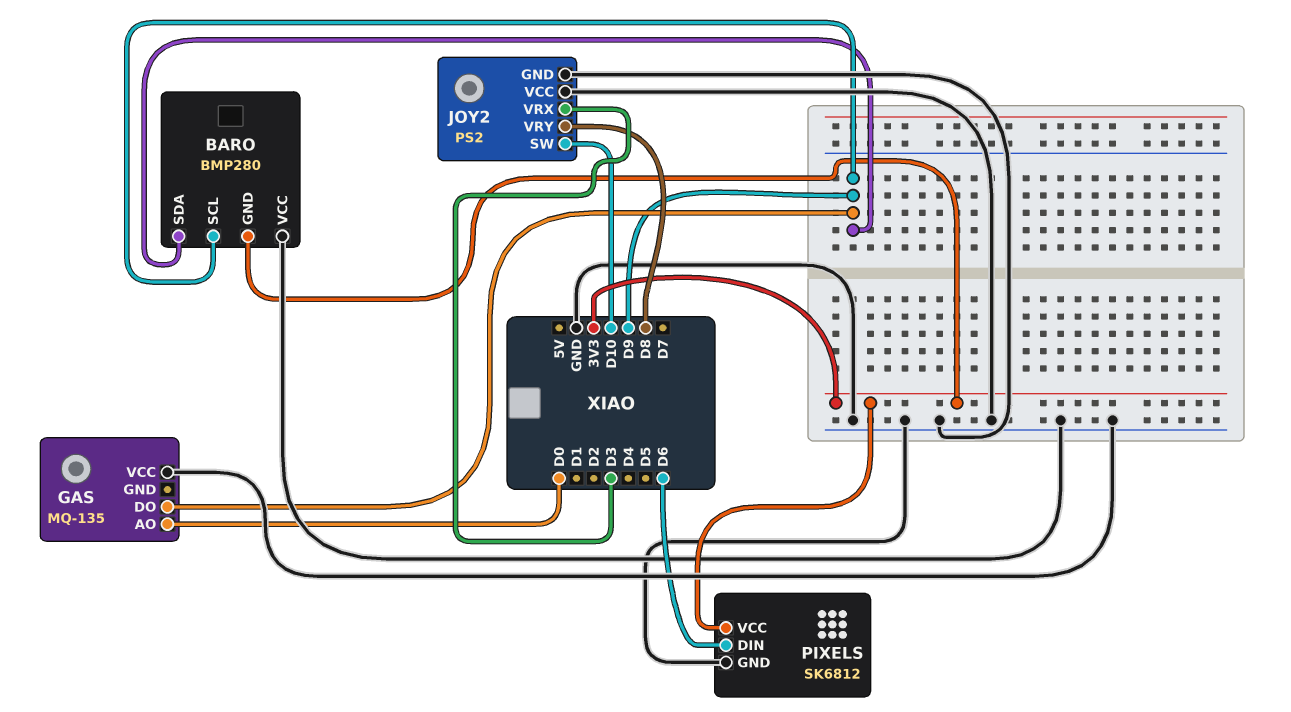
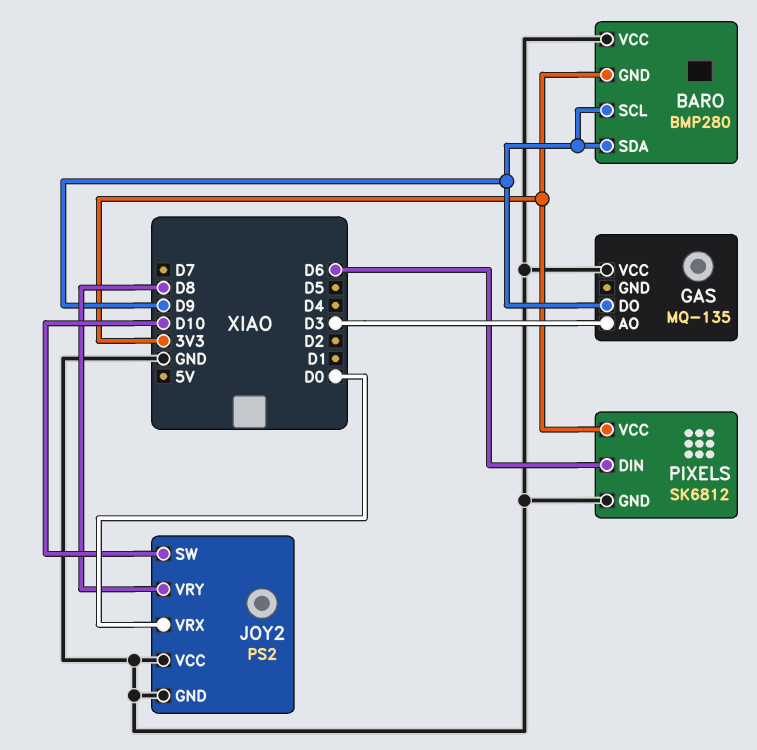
GAS pin AO: D0 -> D3
JOY2 pin VRX: D3 -> D0

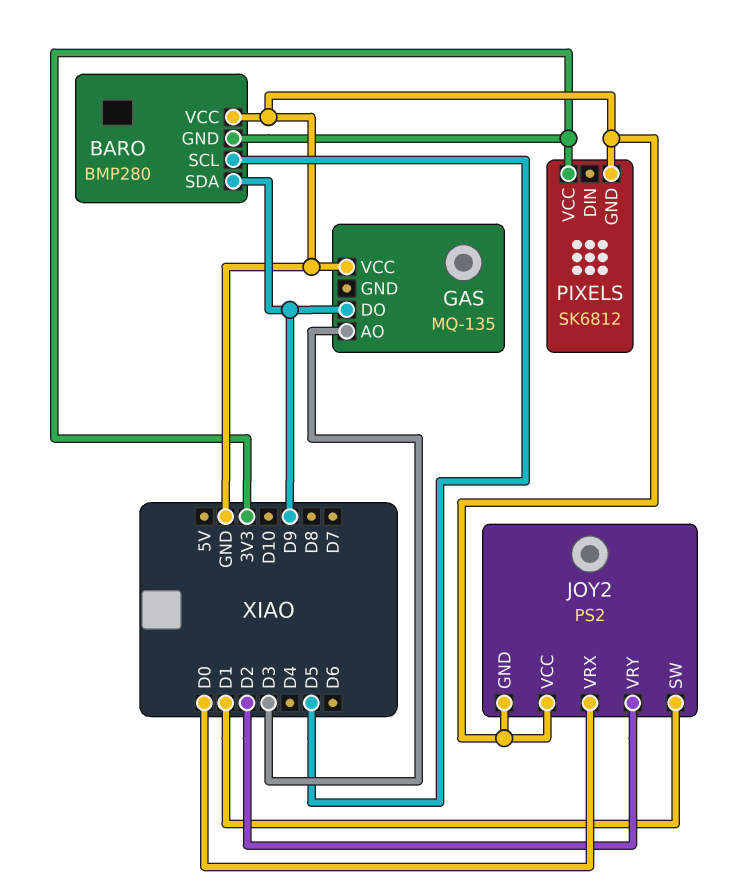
BARO pin SCL: D9 -> D5
JOY2 pin SW: D10 -> D1
JOY2 pin VRY: D8 -> D2
PIXELS pin DIN: D6 -> none

